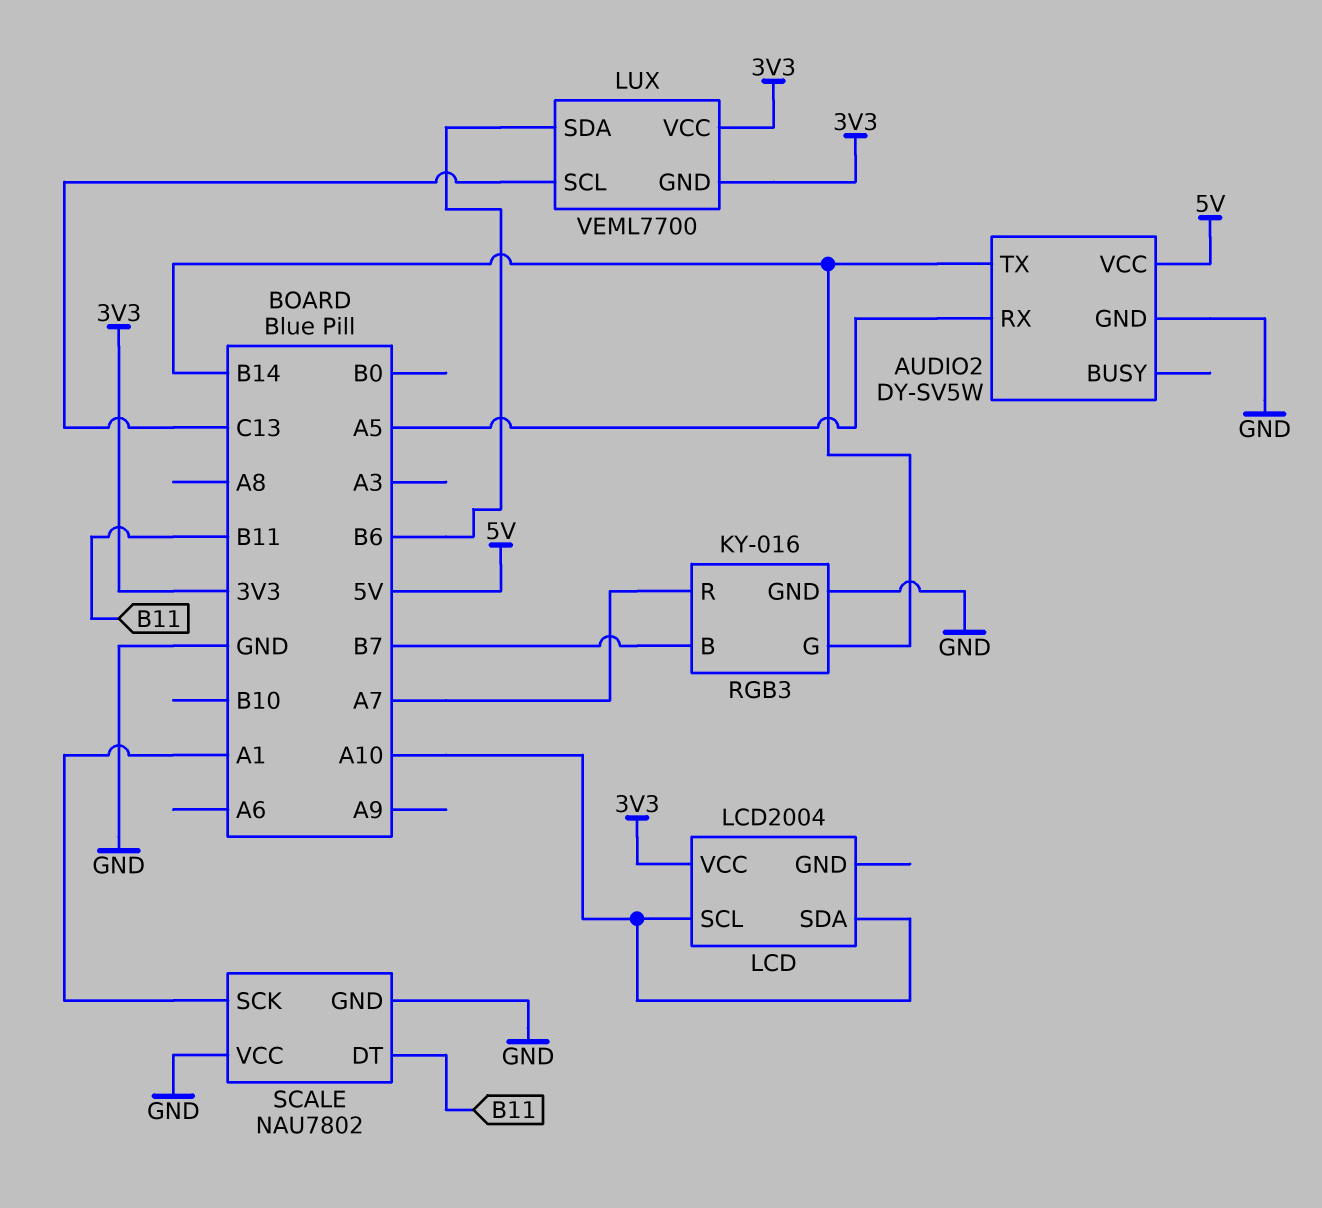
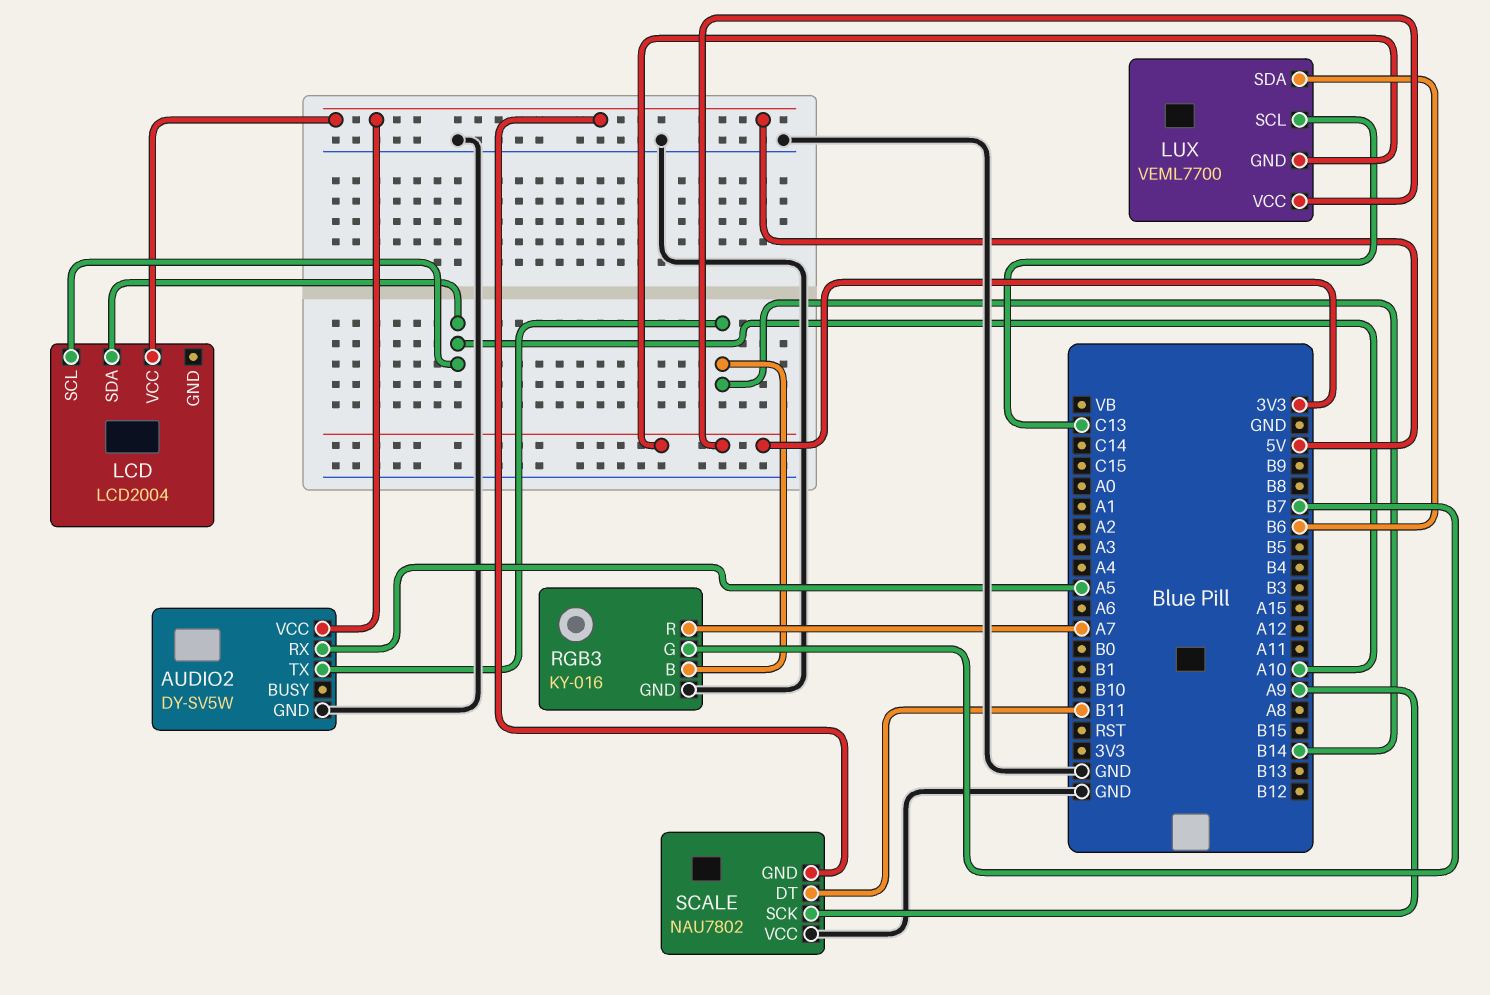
LCD pin VCC: 3V3 -> 5V
RGB3 pin B: B7 -> B14
RGB3 pin G: B14 -> B7
SCALE pin GND: GND -> 5V
SCALE pin SCK: A1 -> A9

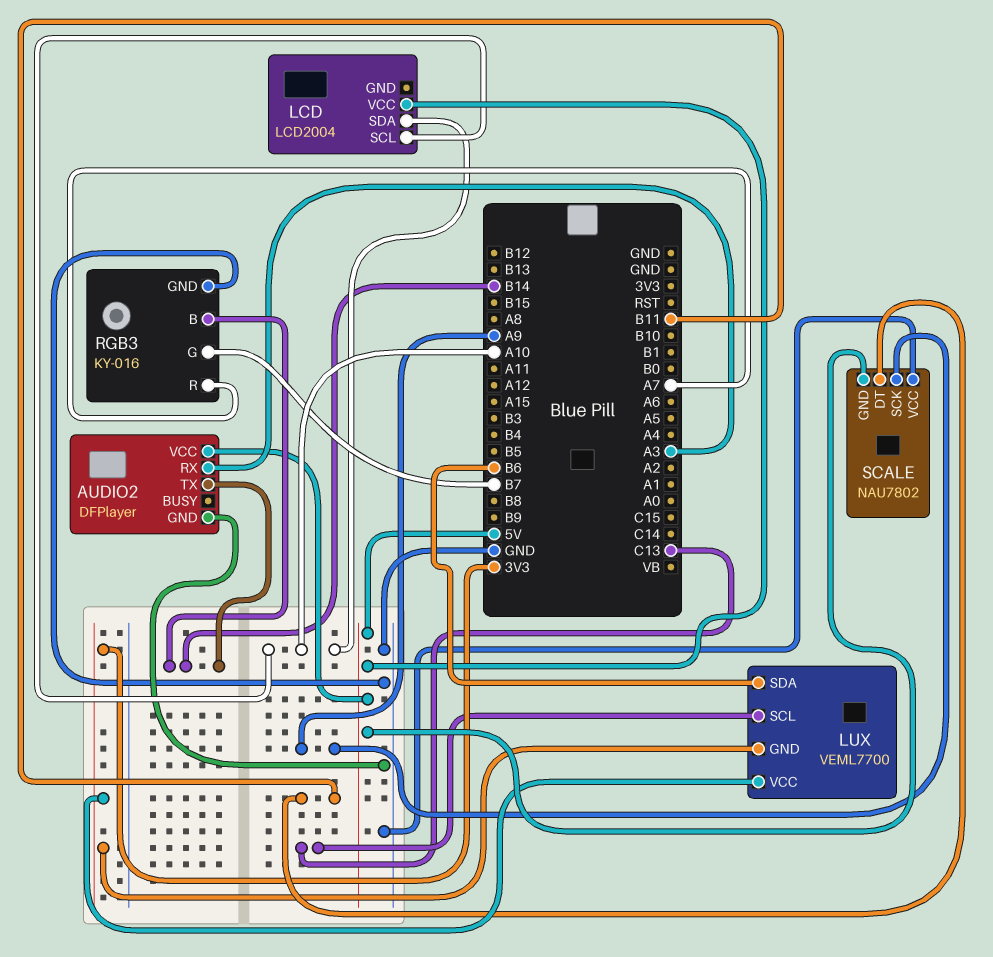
AUDIO2: DY-SV5W -> DFPlayer
AUDIO2 pin RX: A5 -> A3

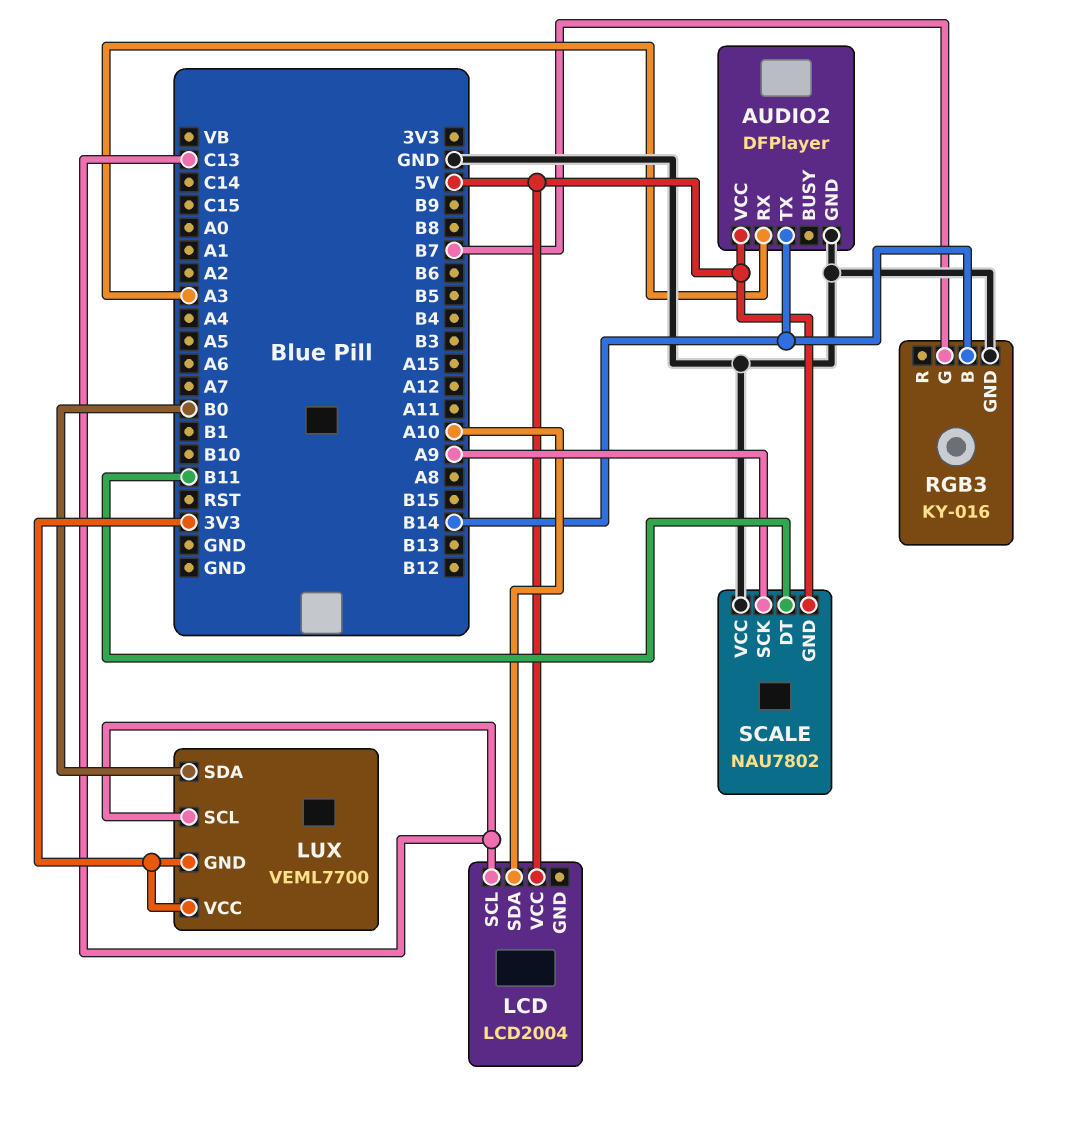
LCD pin SCL: A10 -> C13
LUX pin SDA: B6 -> B0
RGB3 pin R: A7 -> none

